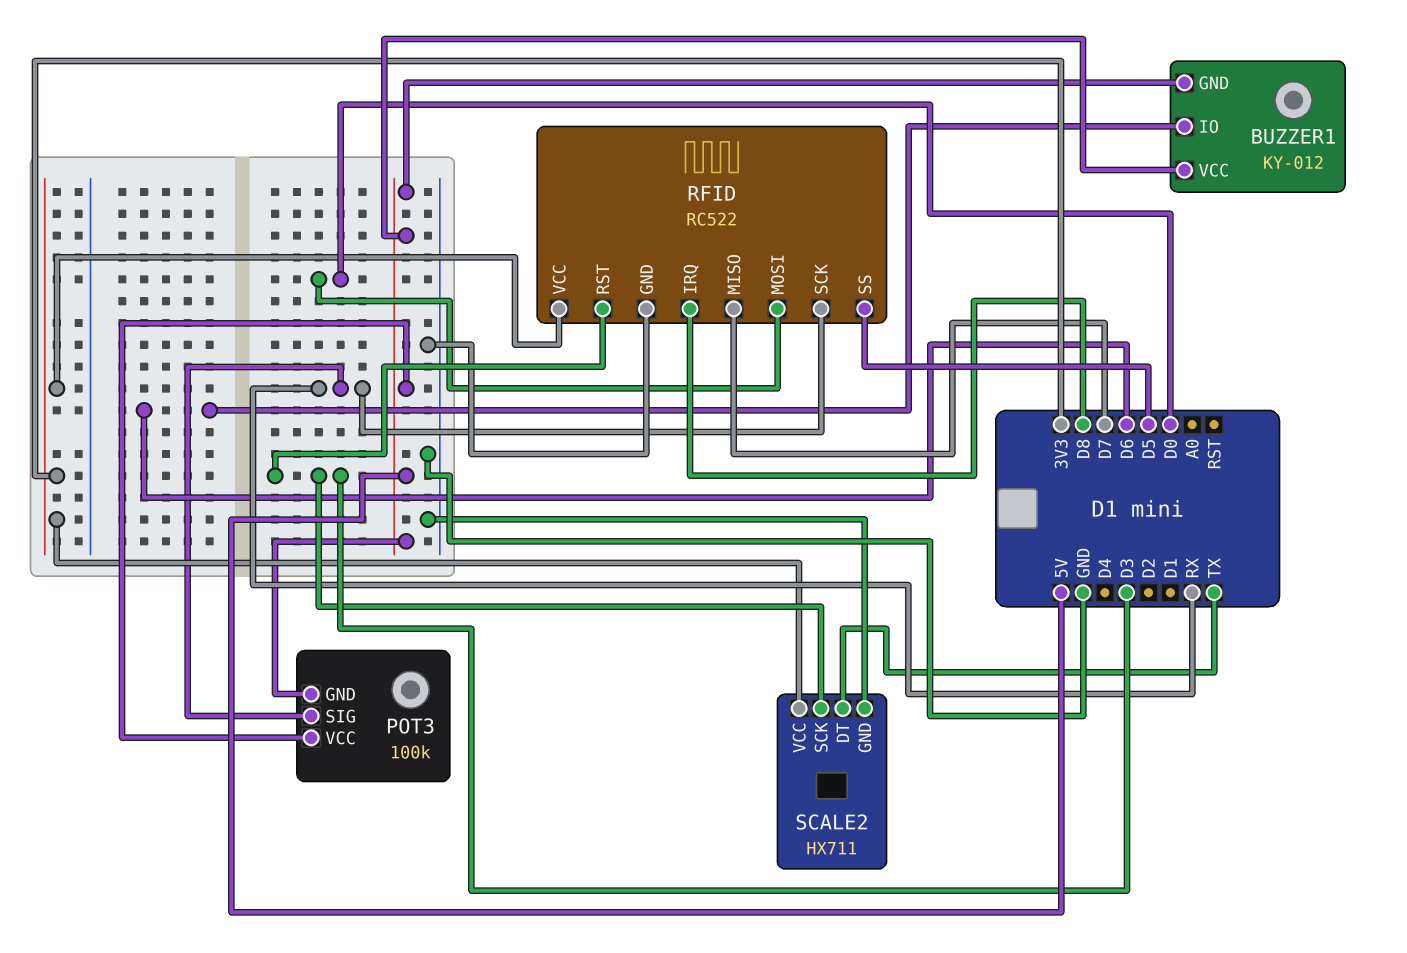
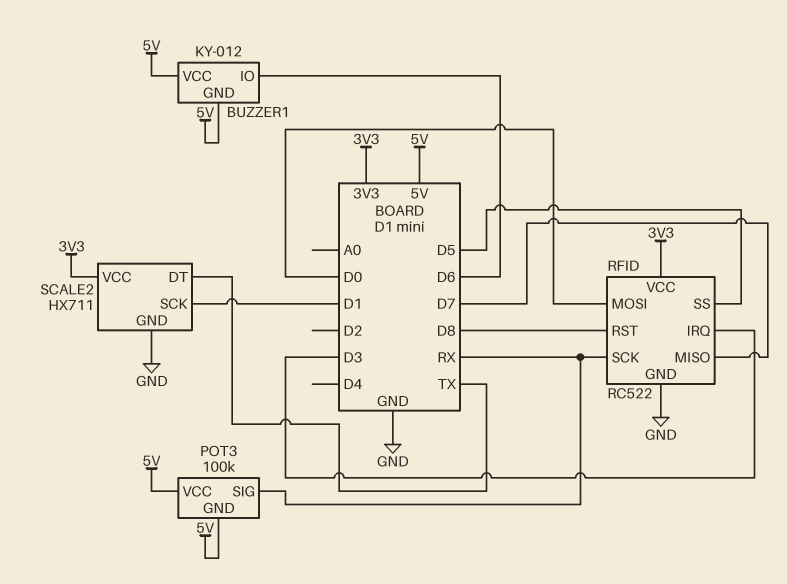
RFID pin IRQ: D8 -> D3
RFID pin RST: D3 -> D8
SCALE2 pin SCK: D3 -> D1

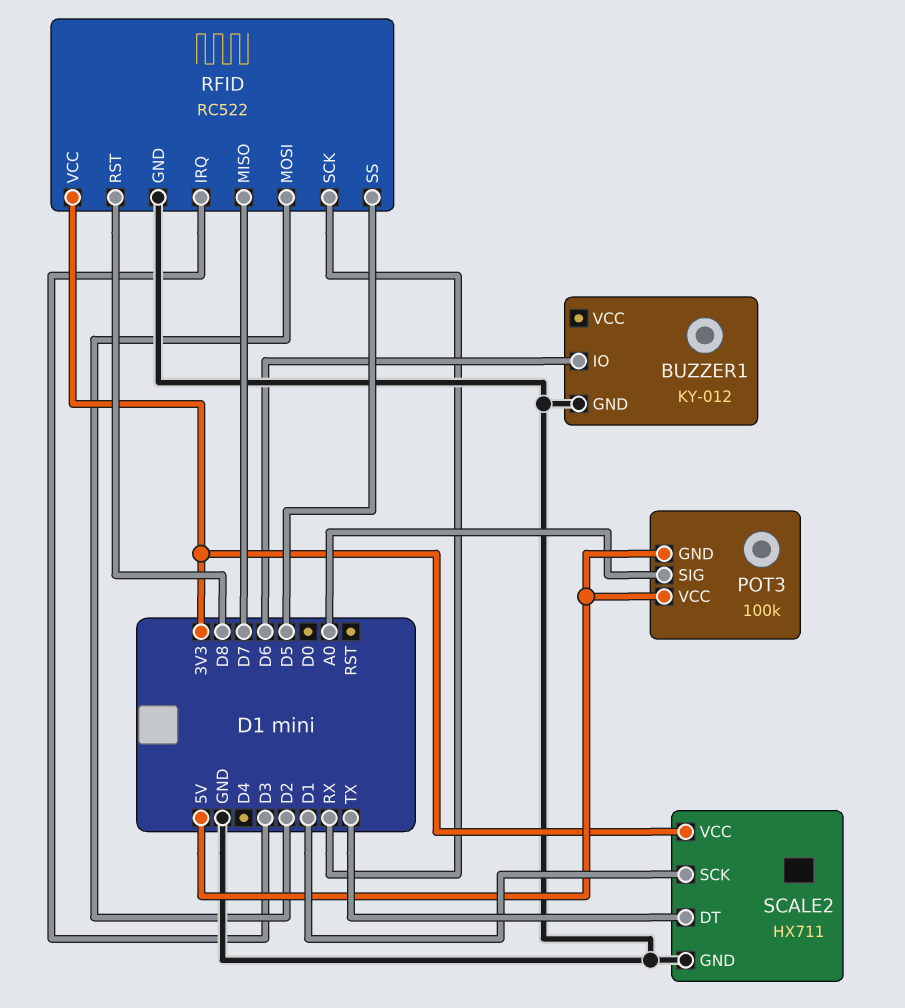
BUZZER1 pin GND: 5V -> GND
BUZZER1 pin VCC: 5V -> none
POT3 pin SIG: RX -> A0
RFID pin MOSI: D0 -> D2

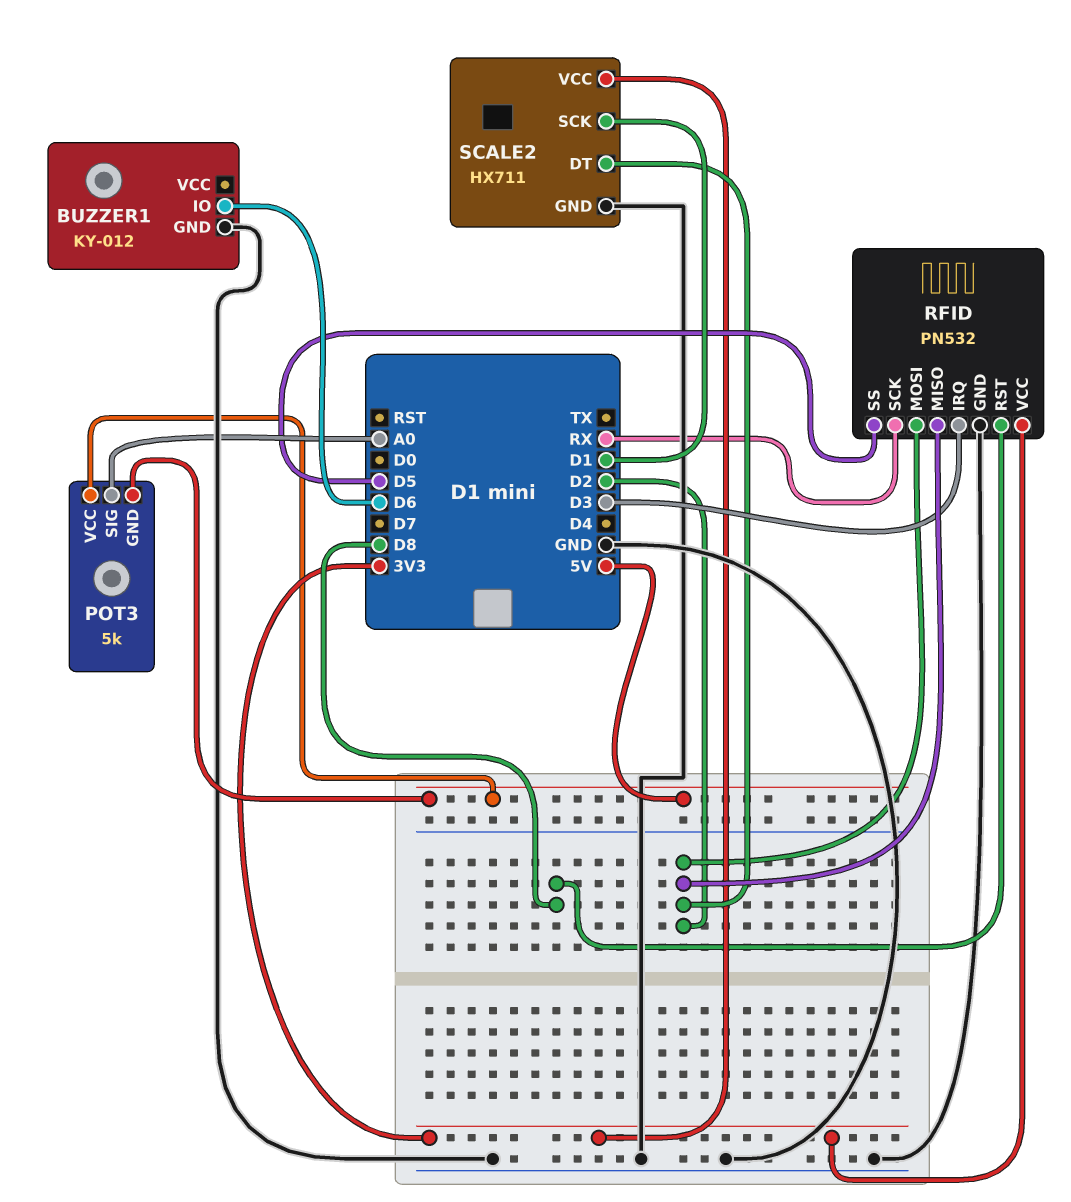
POT3: 100k -> 5k
RFID: RC522 -> PN532
RFID pin MISO: D7 -> D2
SCALE2 pin DT: TX -> D2

